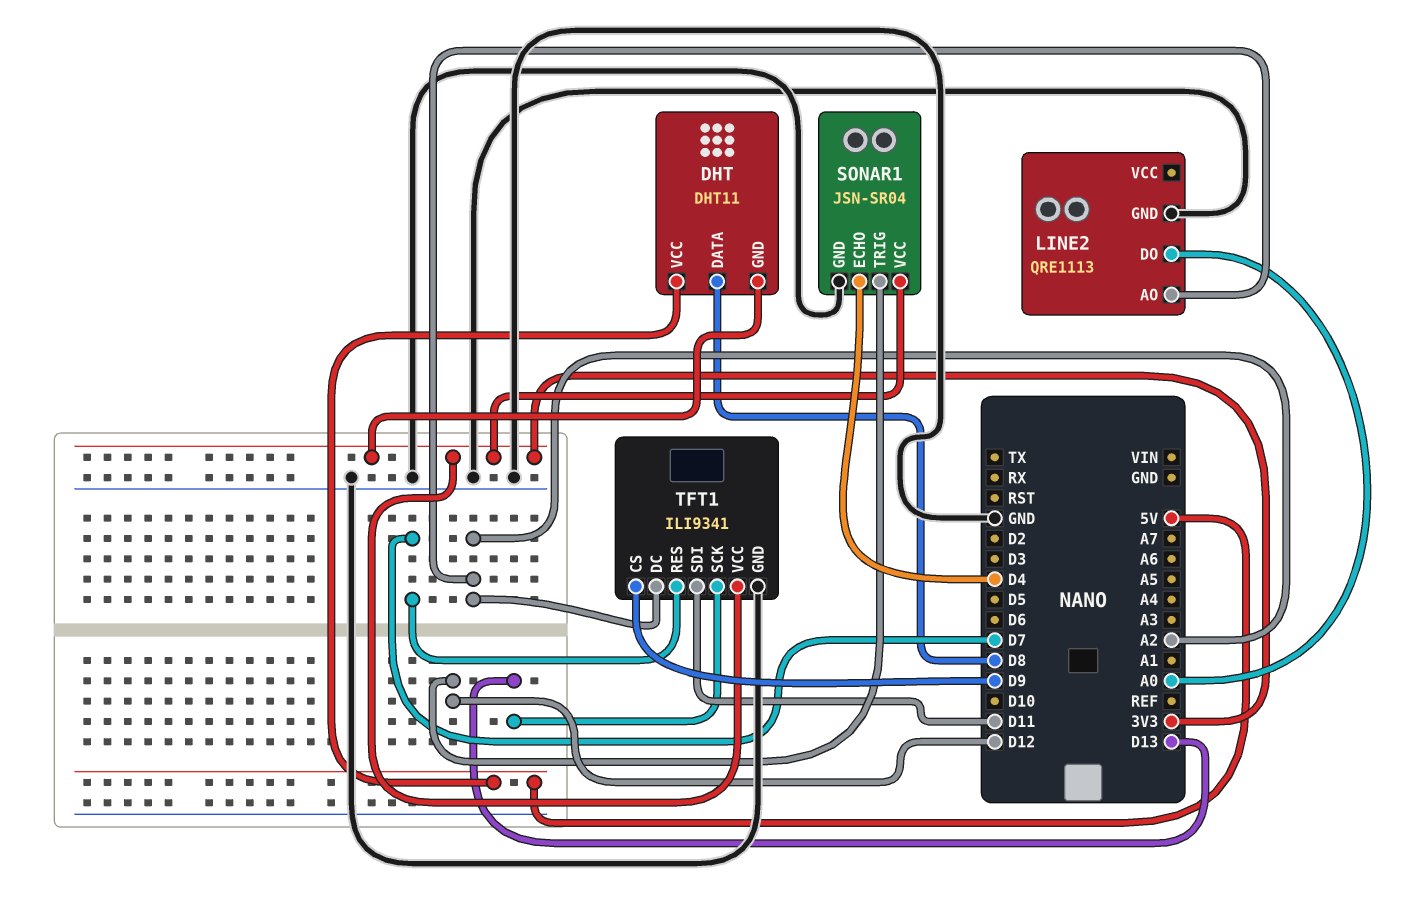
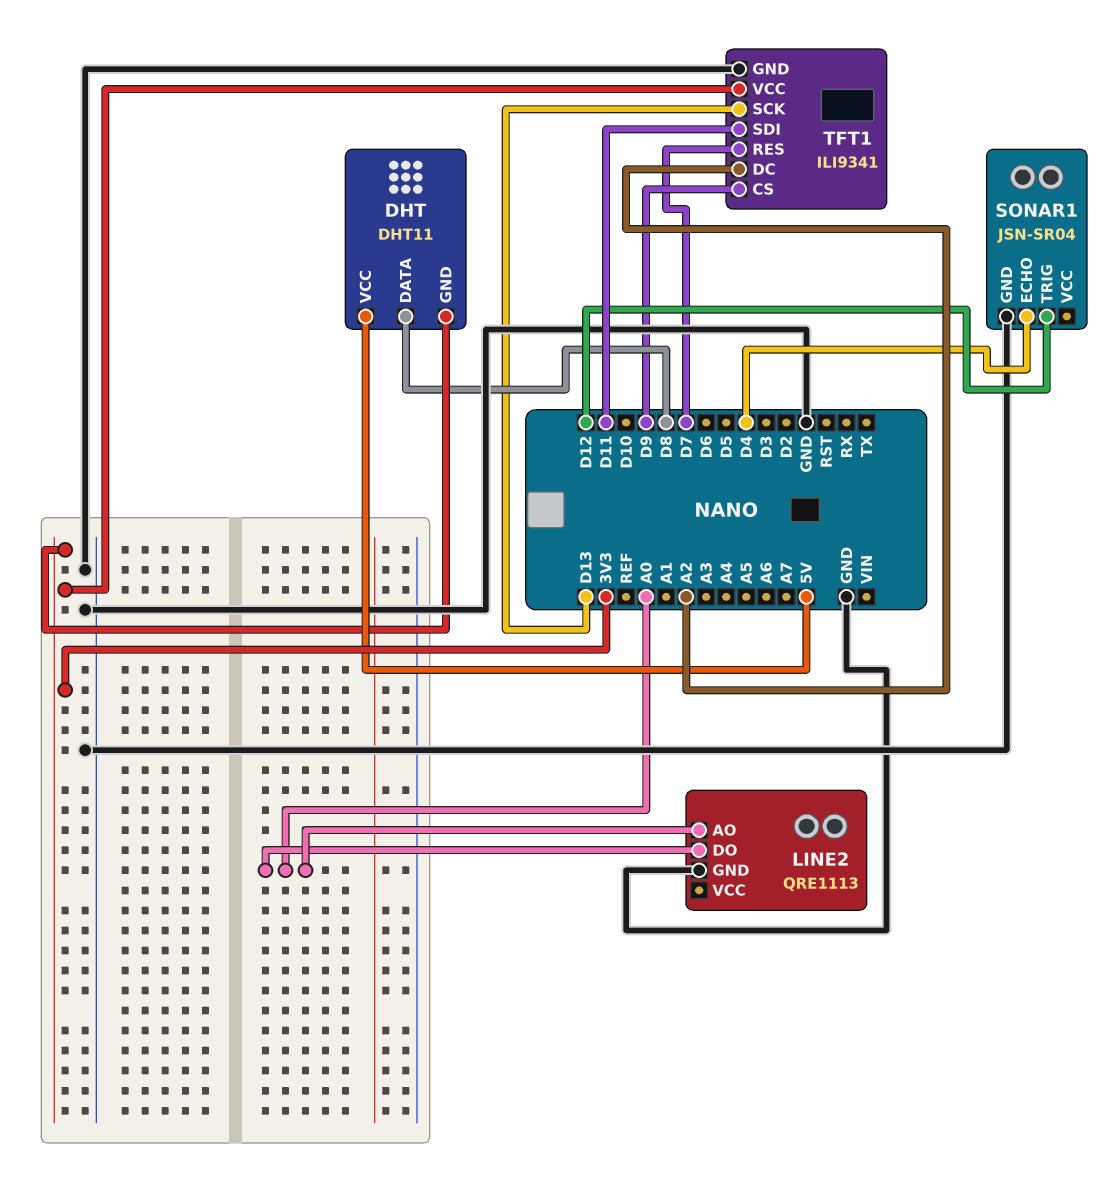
LINE2 pin AO: A2 -> A0
SONAR1 pin VCC: 3V3 -> none

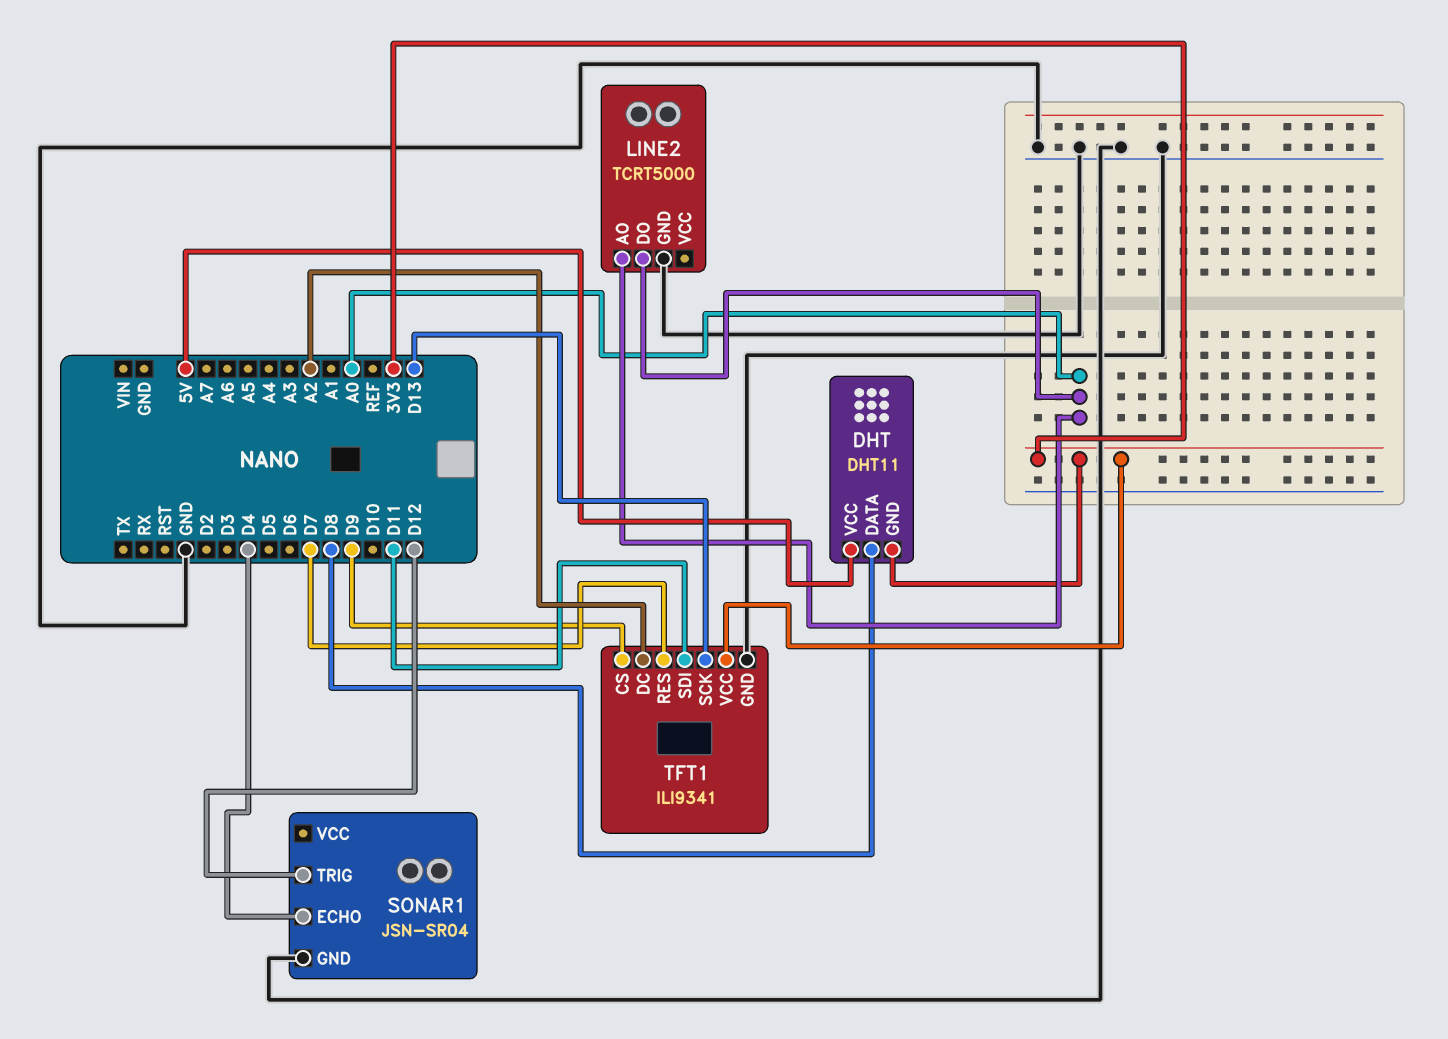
LINE2: QRE1113 -> TCRT5000

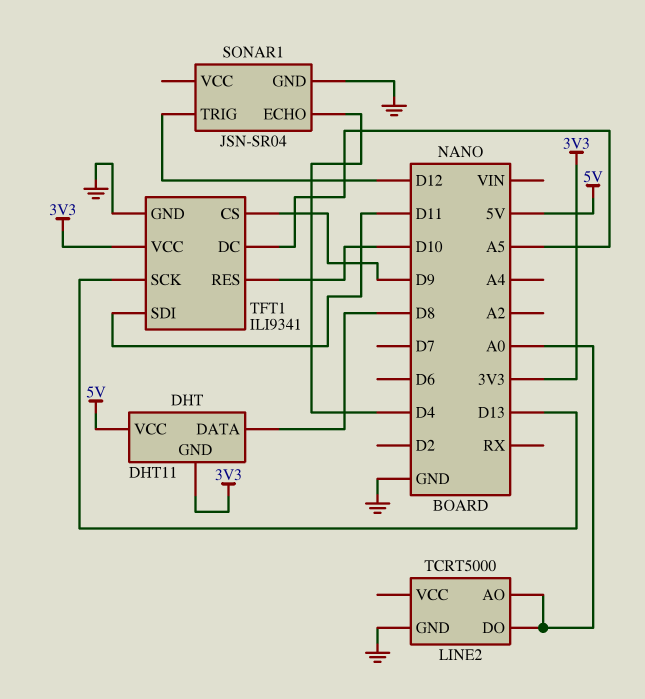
TFT1 pin DC: A2 -> A5
TFT1 pin RES: D7 -> D10

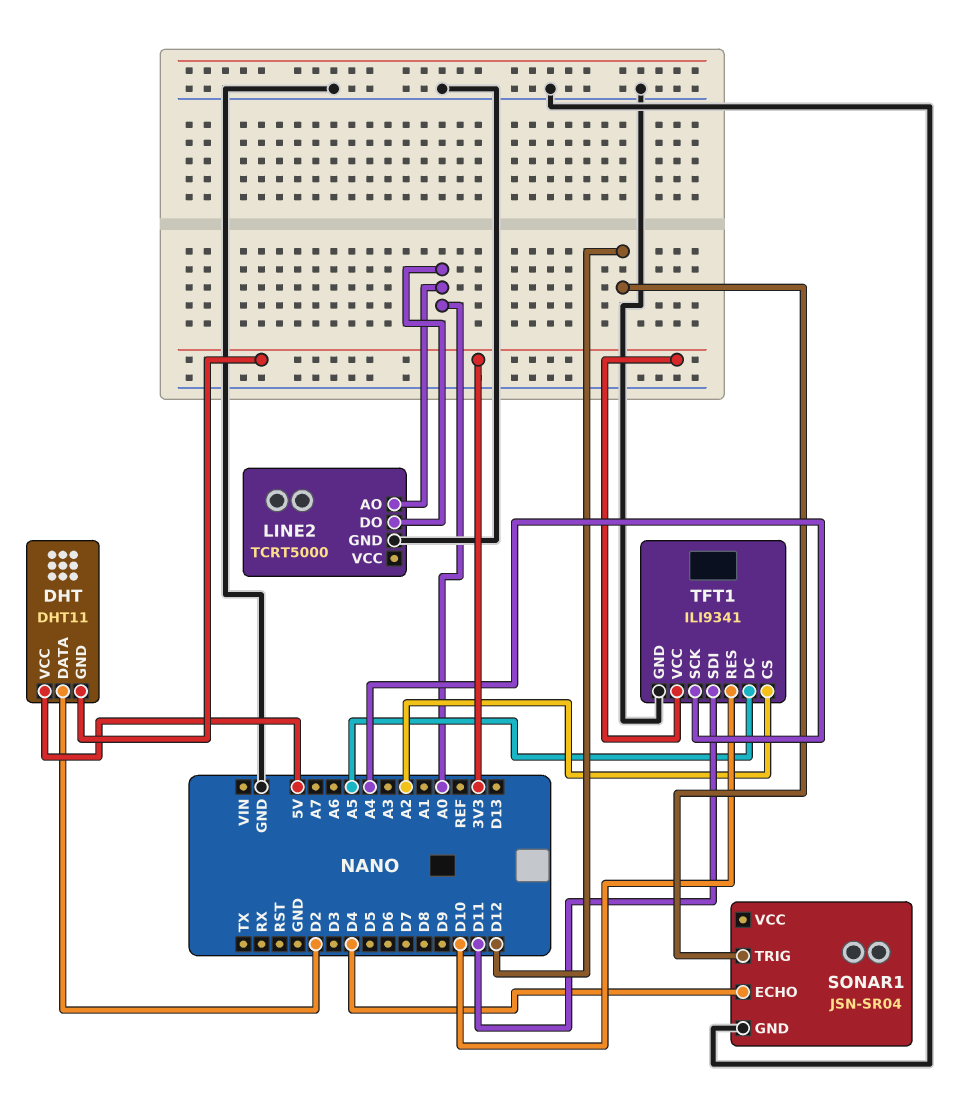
DHT pin DATA: D8 -> D2
TFT1 pin CS: D9 -> A2
TFT1 pin SCK: D13 -> A4

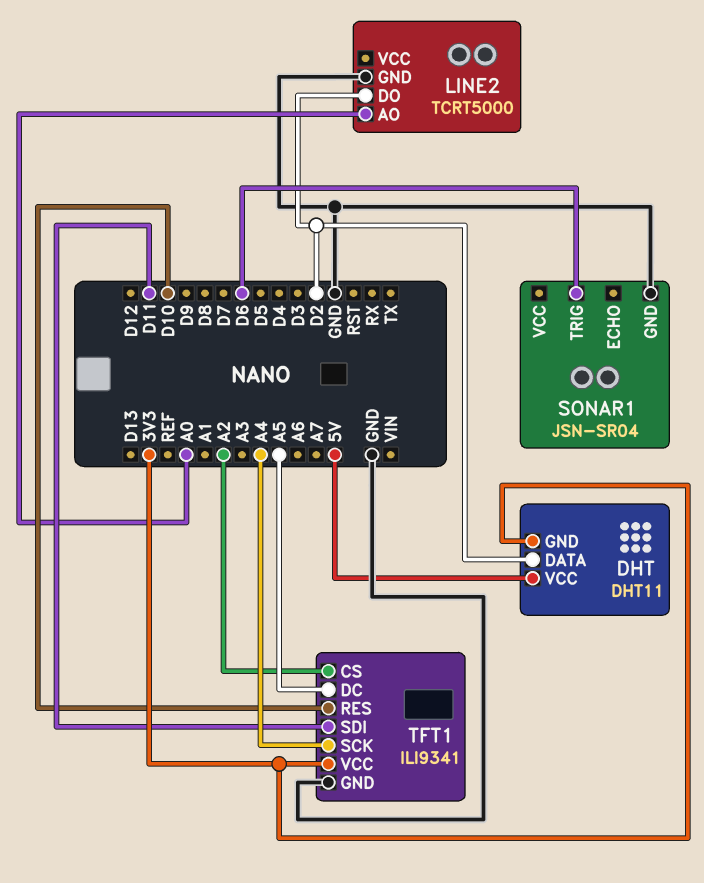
LINE2 pin DO: A0 -> D2
SONAR1 pin ECHO: D4 -> none
SONAR1 pin TRIG: D12 -> D6

